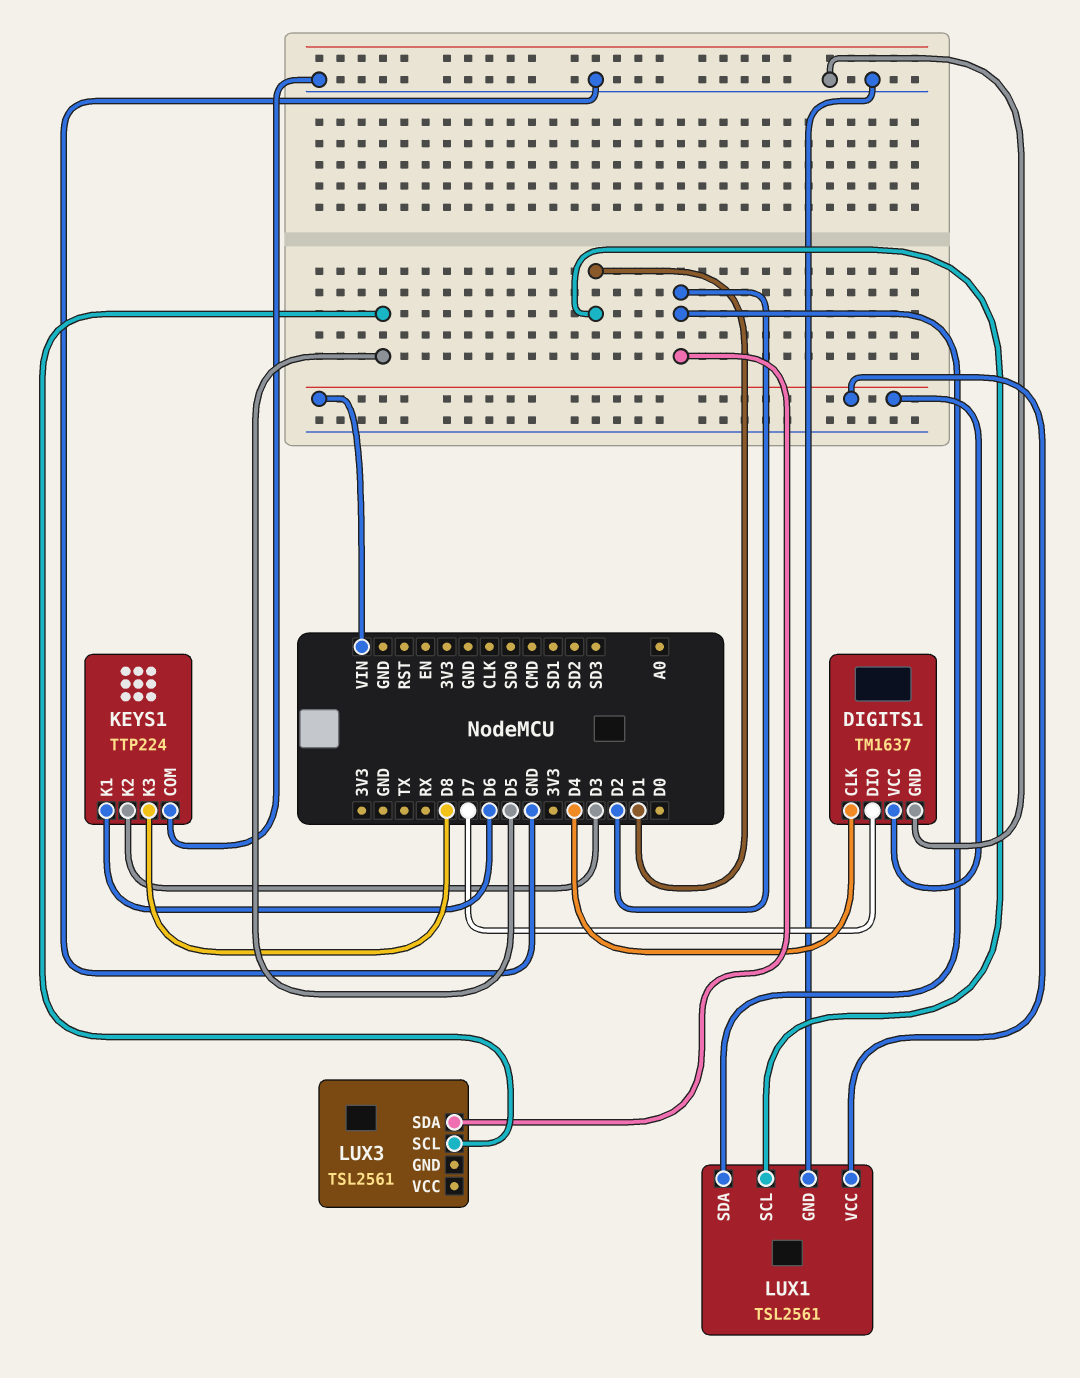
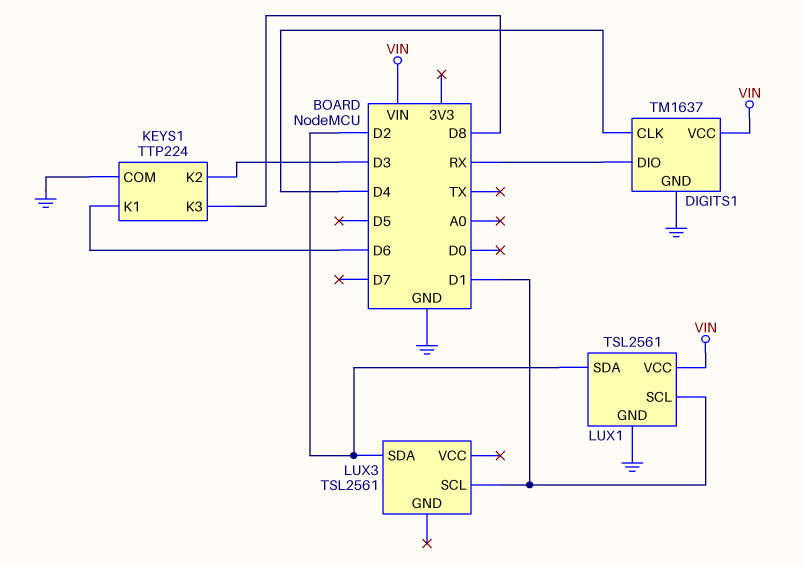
DIGITS1 pin DIO: D7 -> RX
LUX3 pin SCL: D5 -> D1

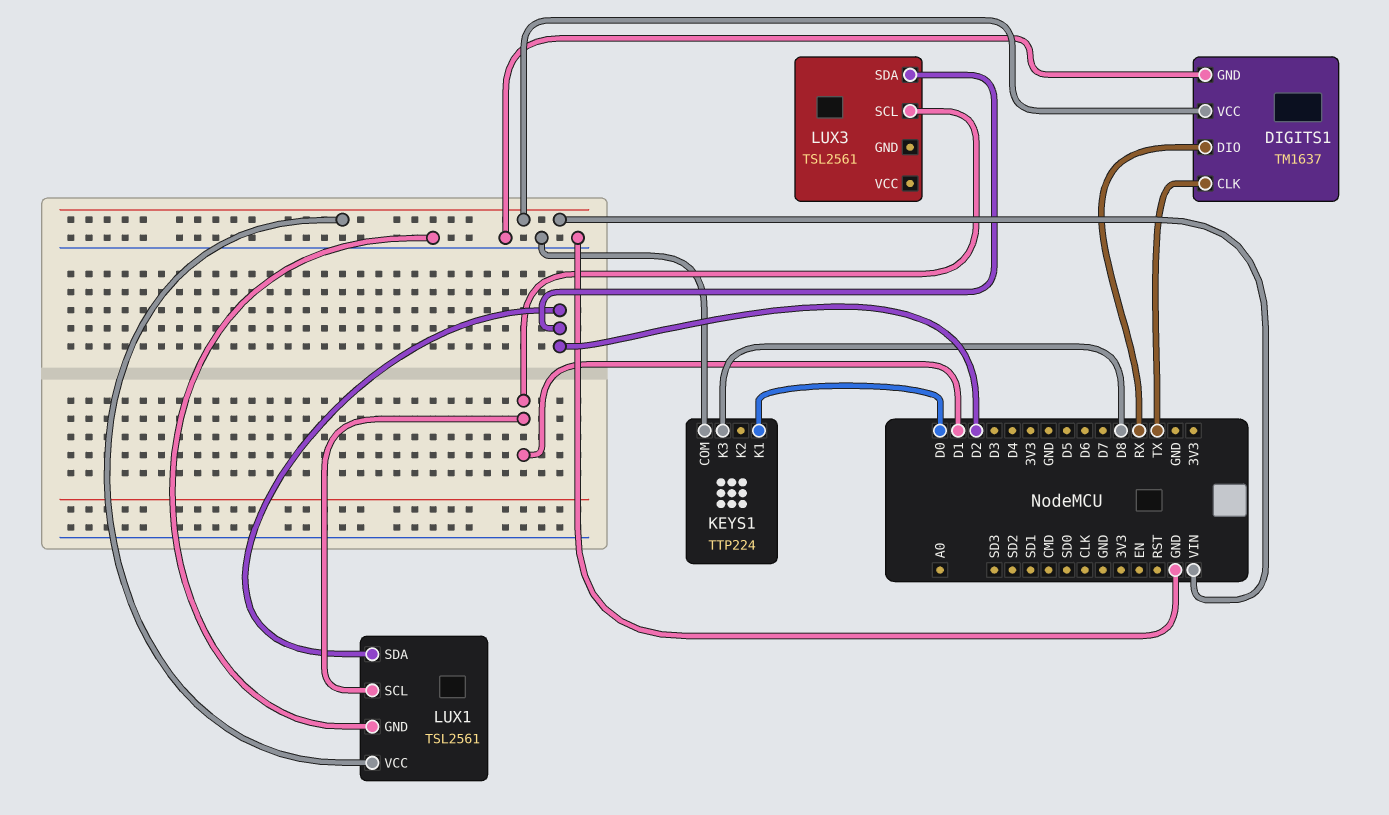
DIGITS1 pin CLK: D4 -> TX
KEYS1 pin K1: D6 -> D0
KEYS1 pin K2: D3 -> none

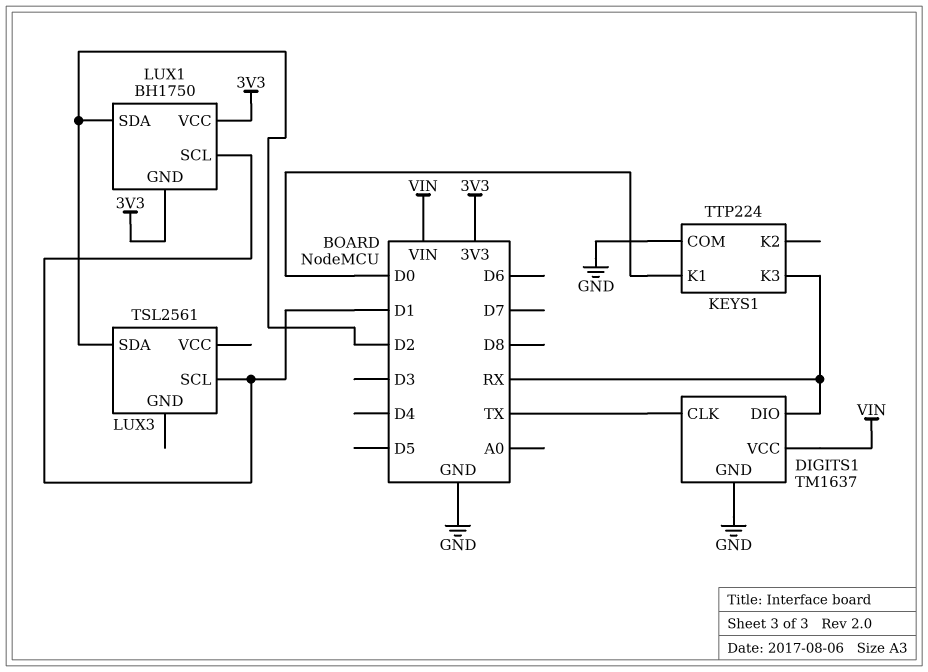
KEYS1 pin K3: D8 -> RX
LUX1: TSL2561 -> BH1750
LUX1 pin GND: GND -> 3V3
LUX1 pin VCC: VIN -> 3V3

